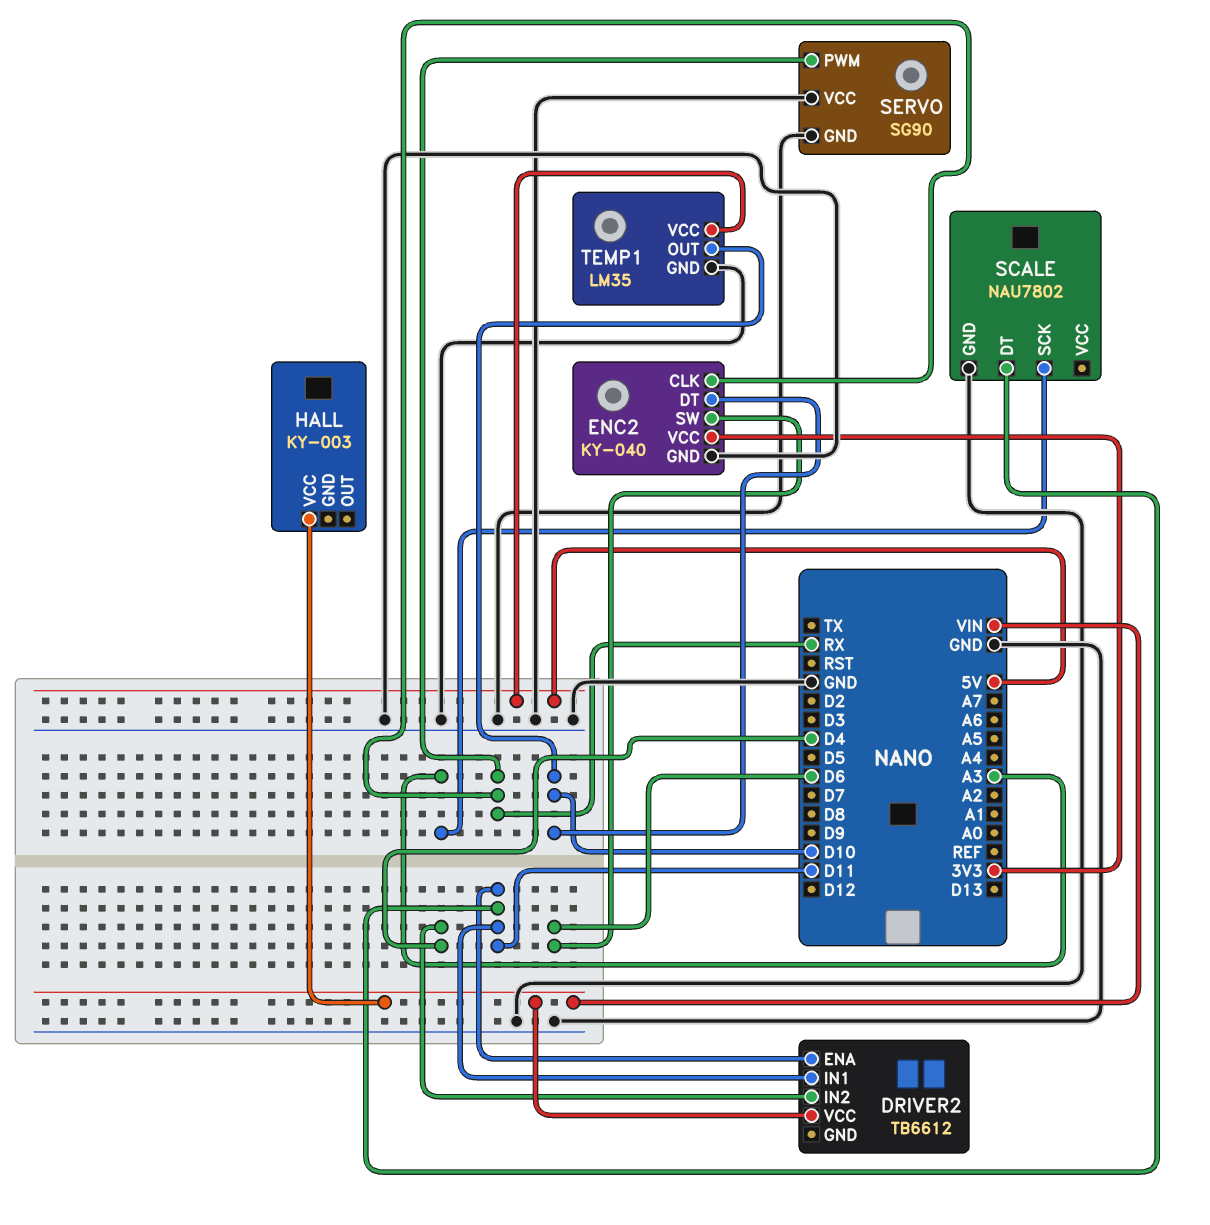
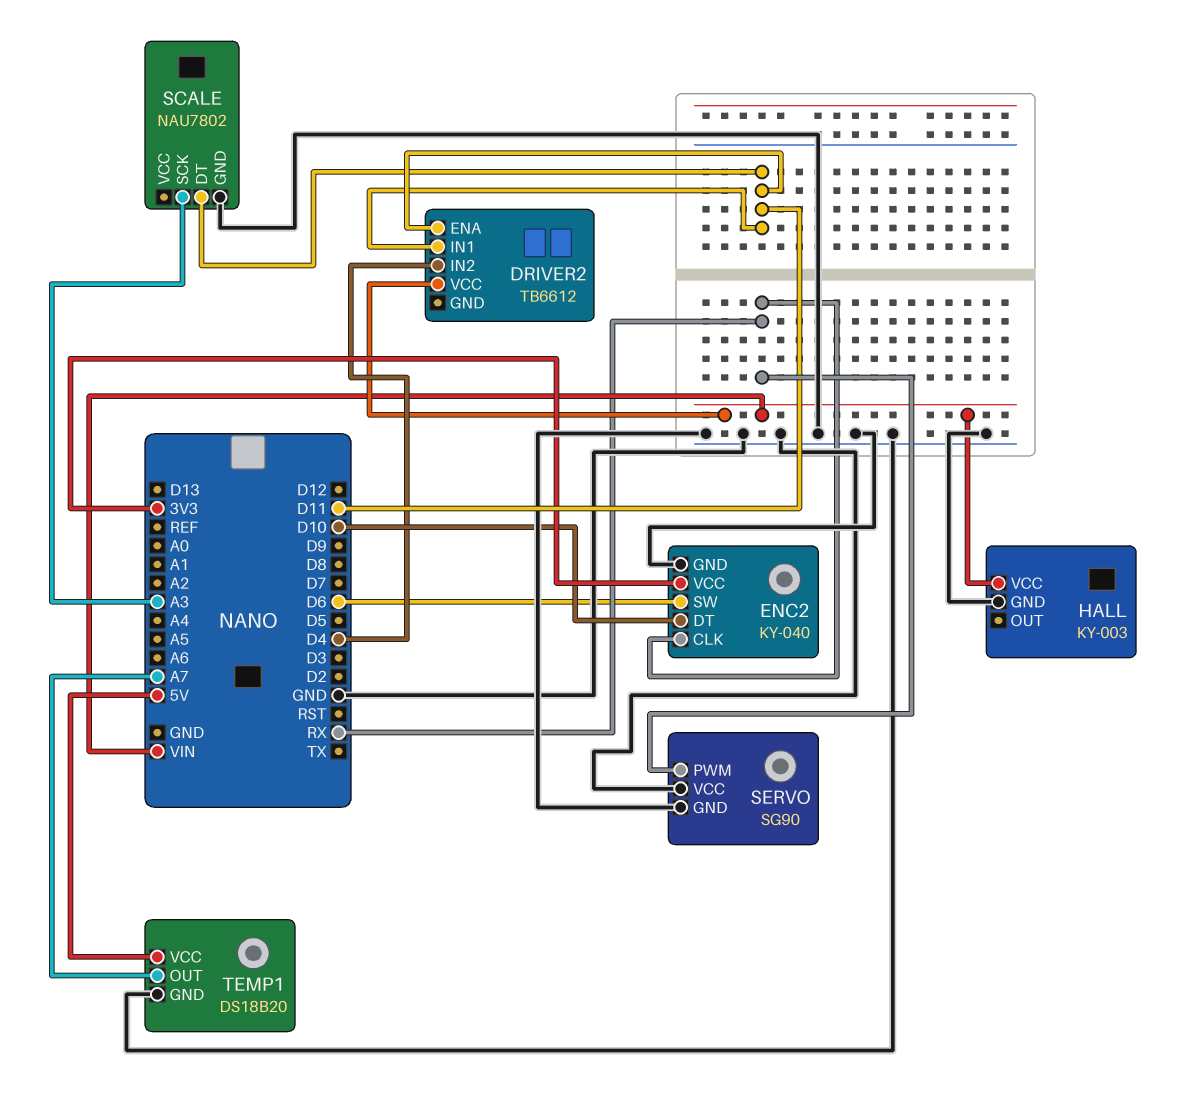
HALL pin GND: none -> GND
TEMP1: LM35 -> DS18B20
TEMP1 pin OUT: D10 -> A7

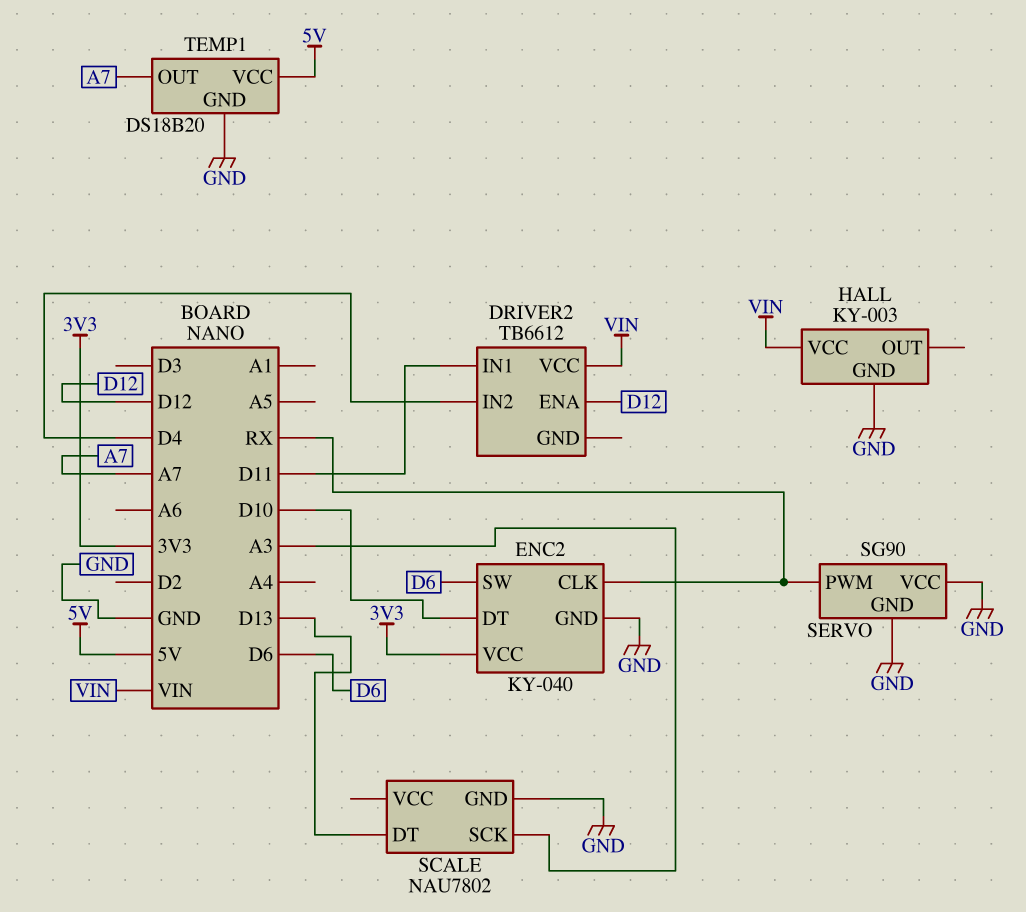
DRIVER2 pin ENA: D11 -> D12
SCALE pin DT: D11 -> D13

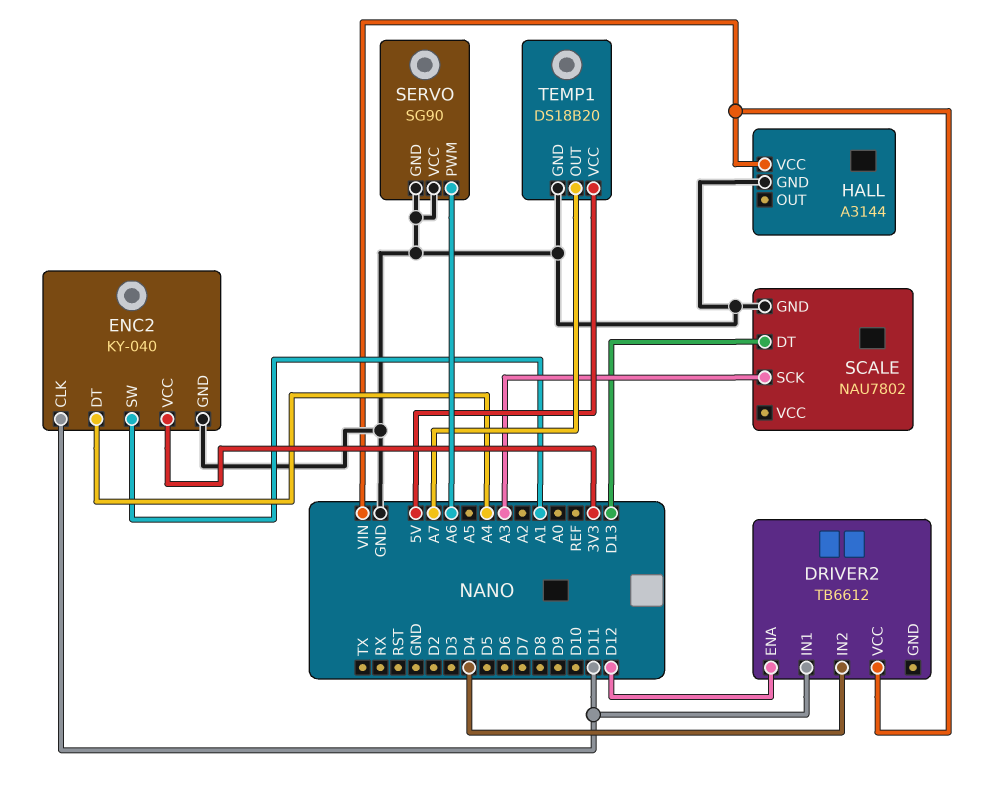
ENC2 pin CLK: RX -> D11
ENC2 pin DT: D10 -> A4
ENC2 pin SW: D6 -> A1
HALL: KY-003 -> A3144
SERVO pin PWM: RX -> A6

